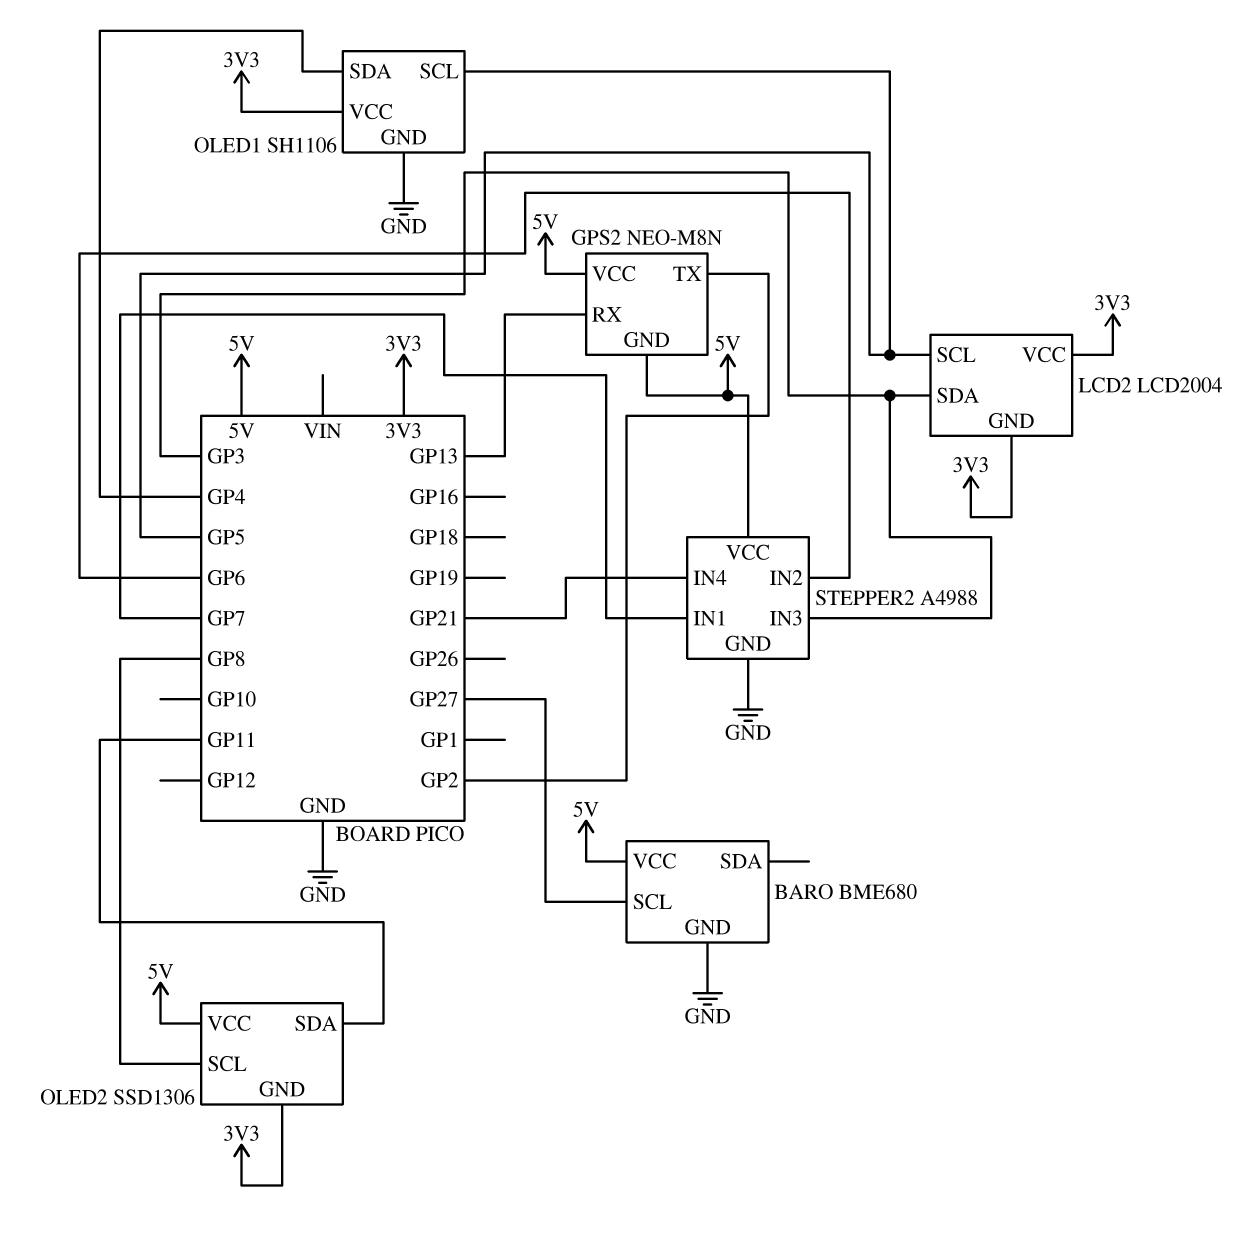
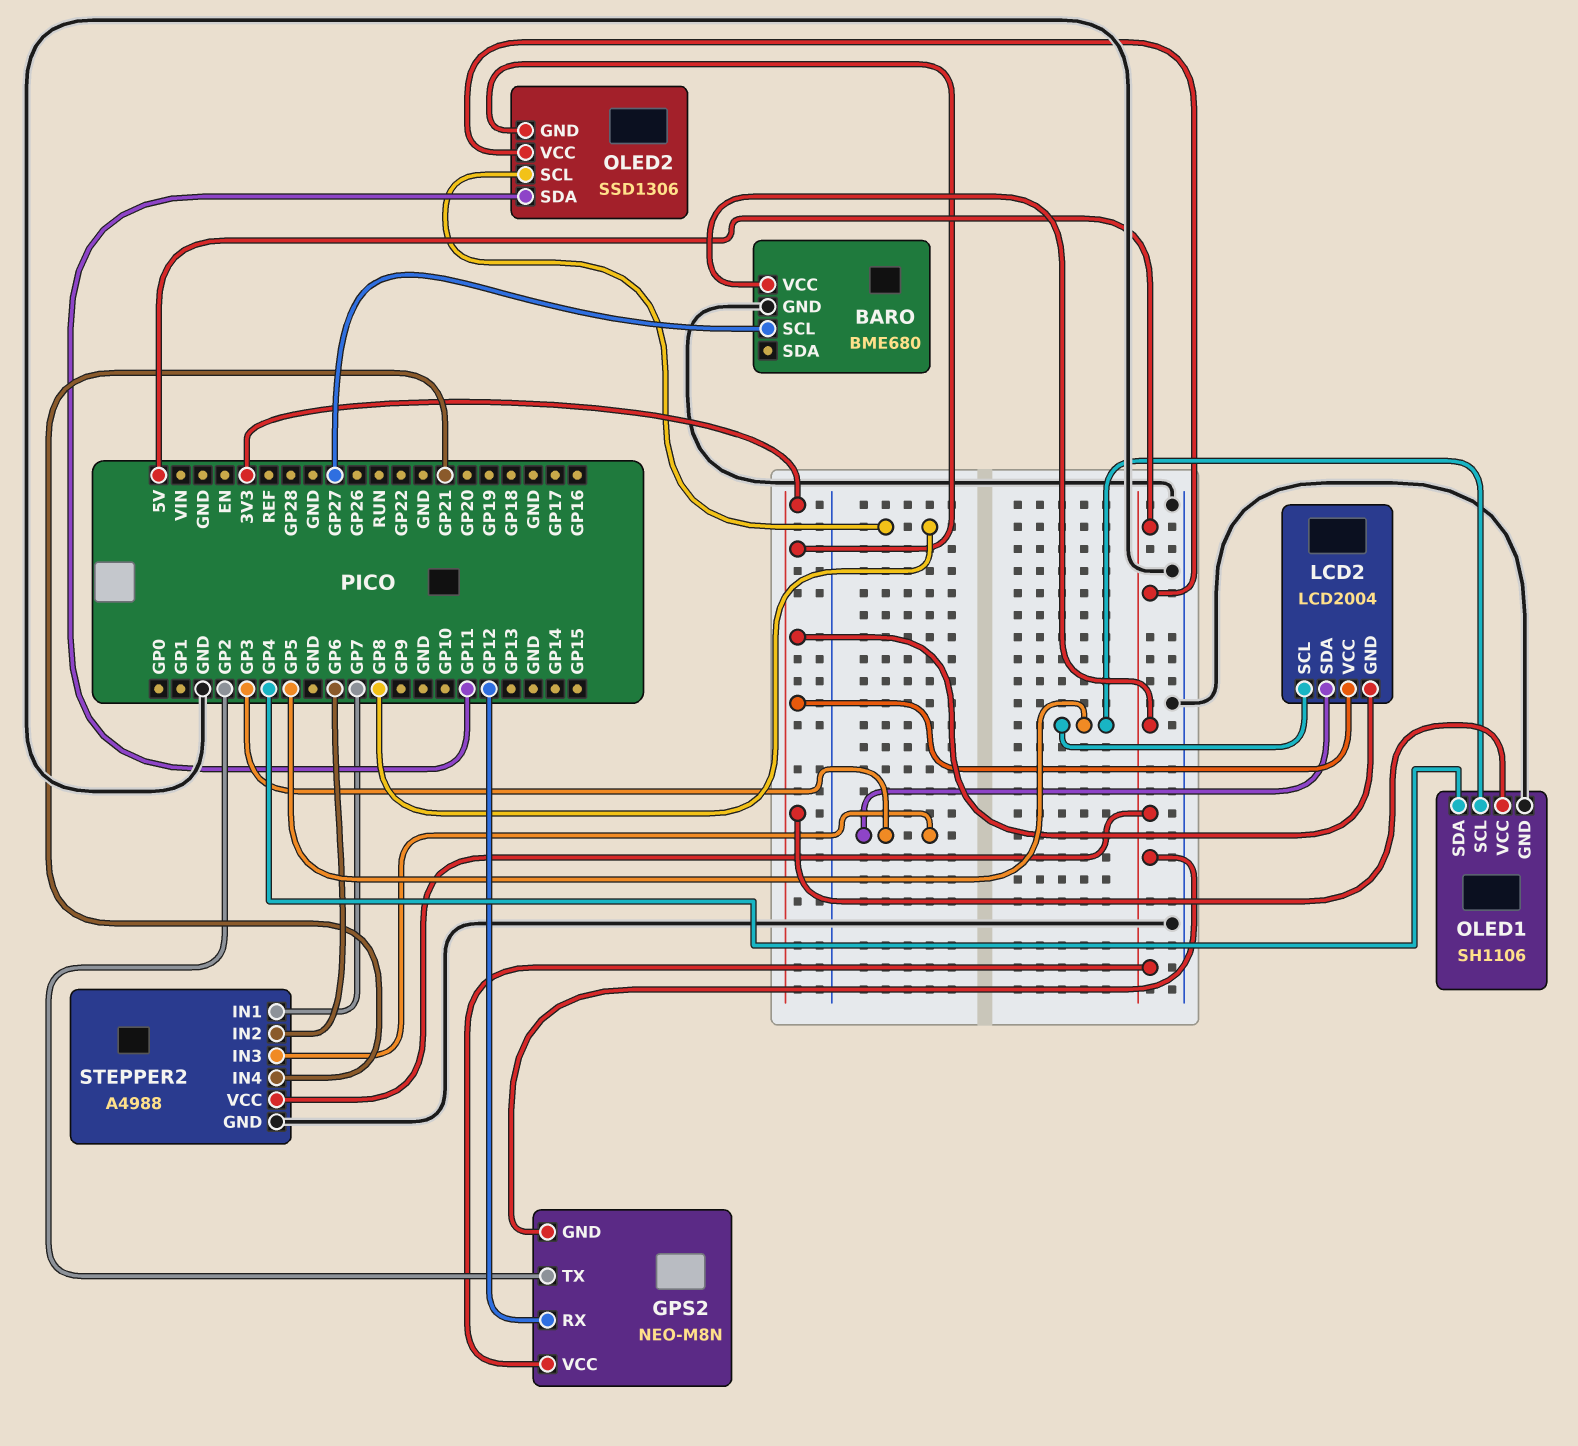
GPS2 pin RX: GP13 -> GP12

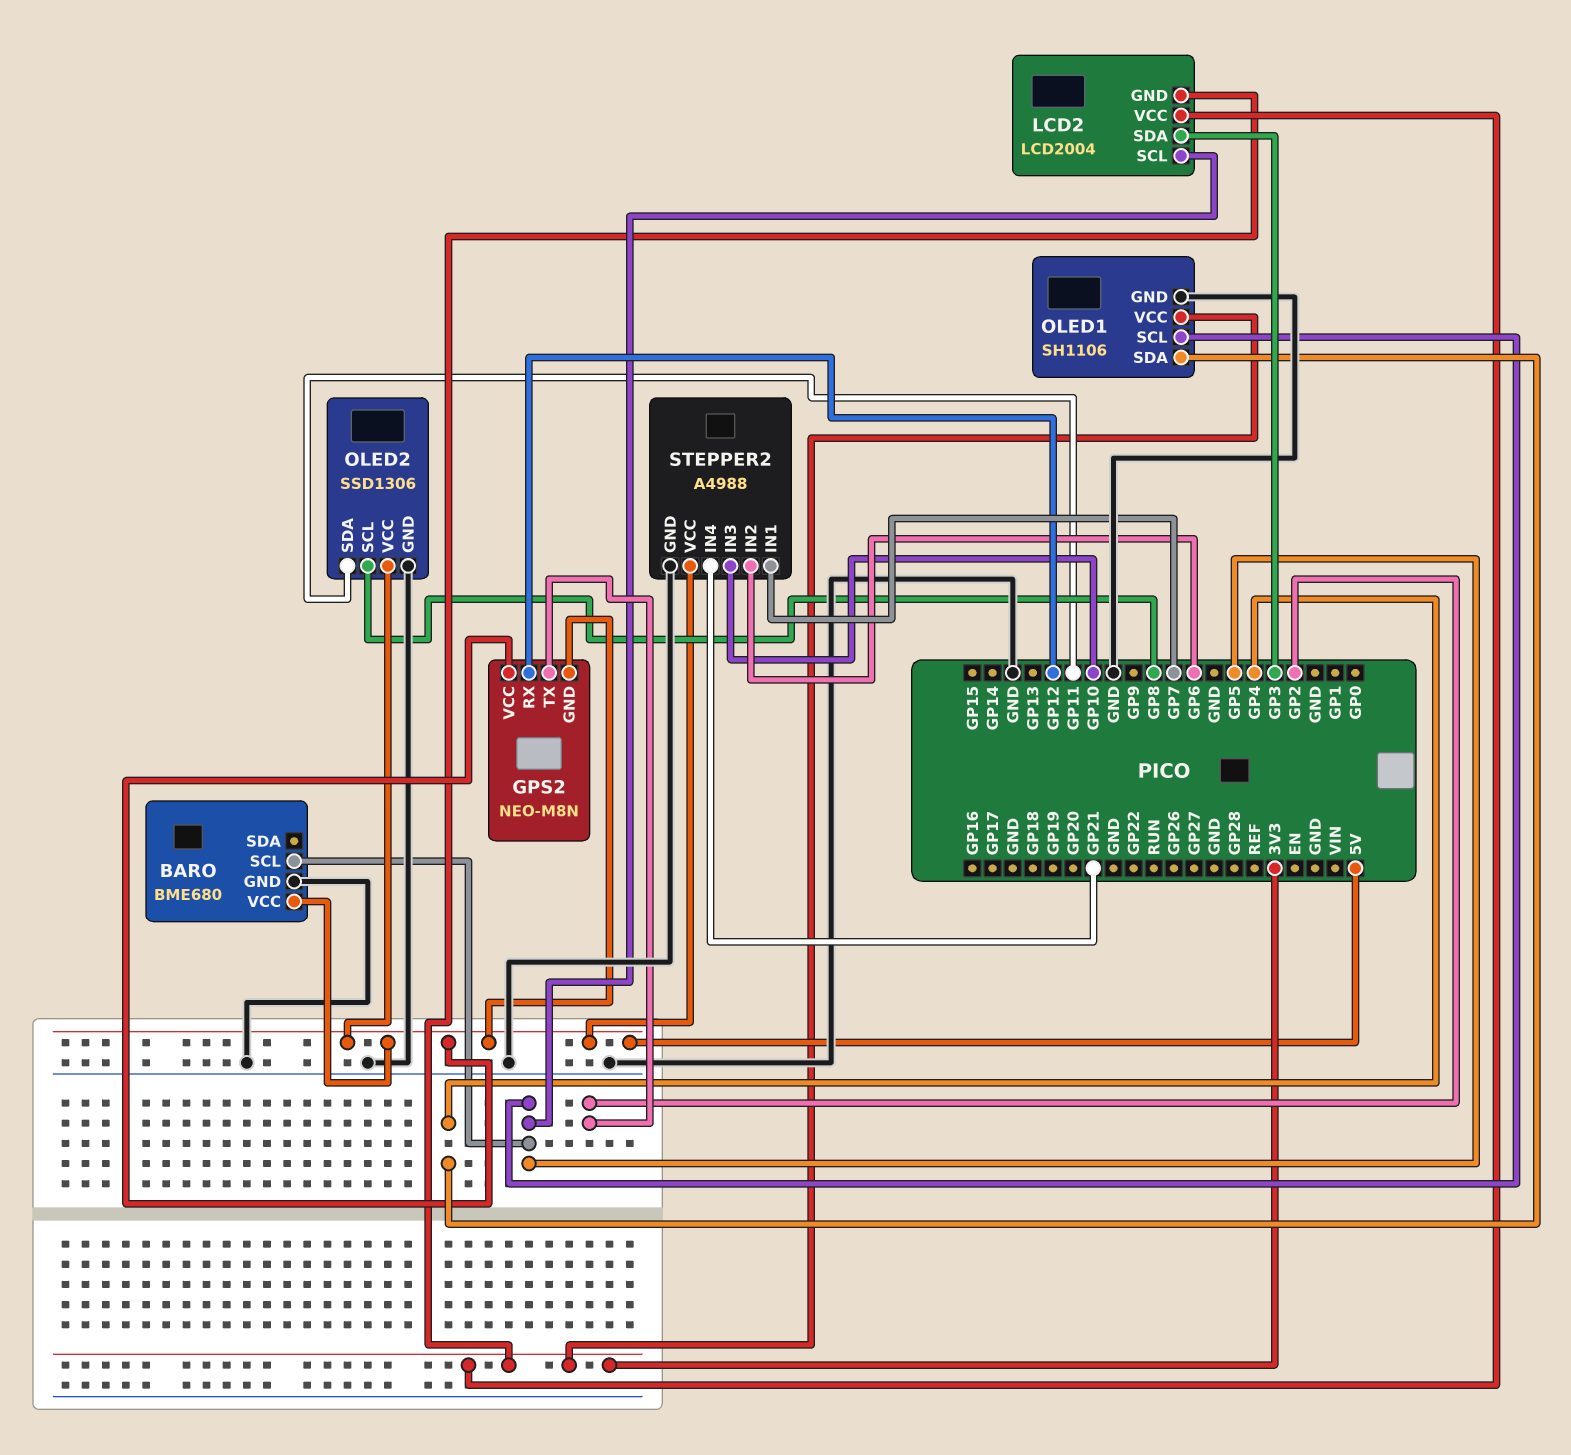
BARO pin SCL: GP27 -> GP5
OLED2 pin GND: 3V3 -> GND
STEPPER2 pin IN3: GP3 -> GP10

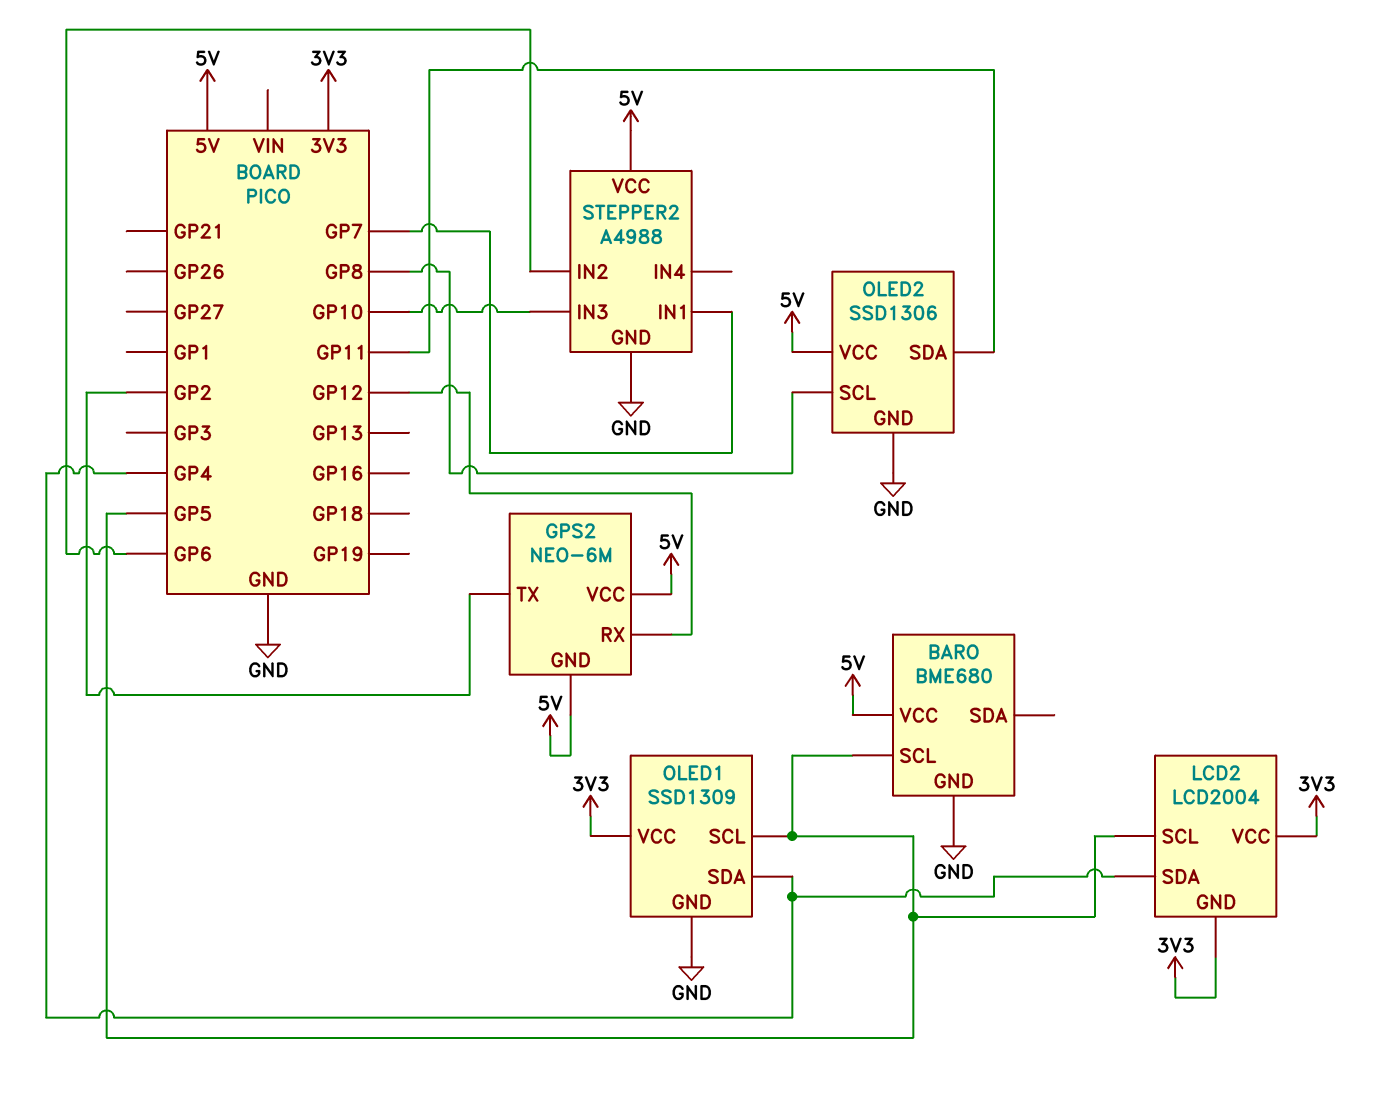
GPS2: NEO-M8N -> NEO-6M
LCD2 pin SDA: GP3 -> GP4
OLED1: SH1106 -> SSD1309
STEPPER2 pin IN4: GP21 -> none

